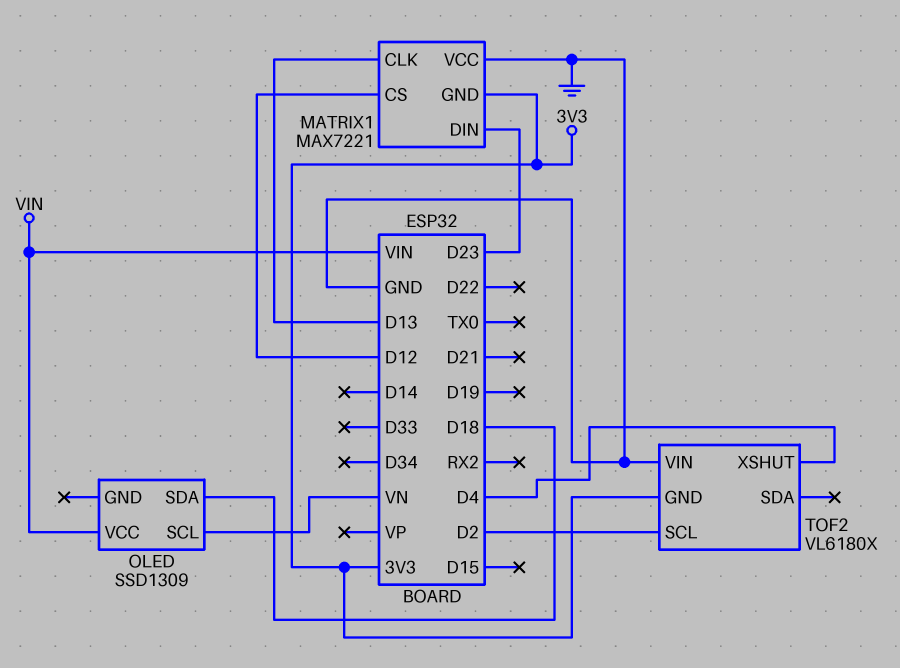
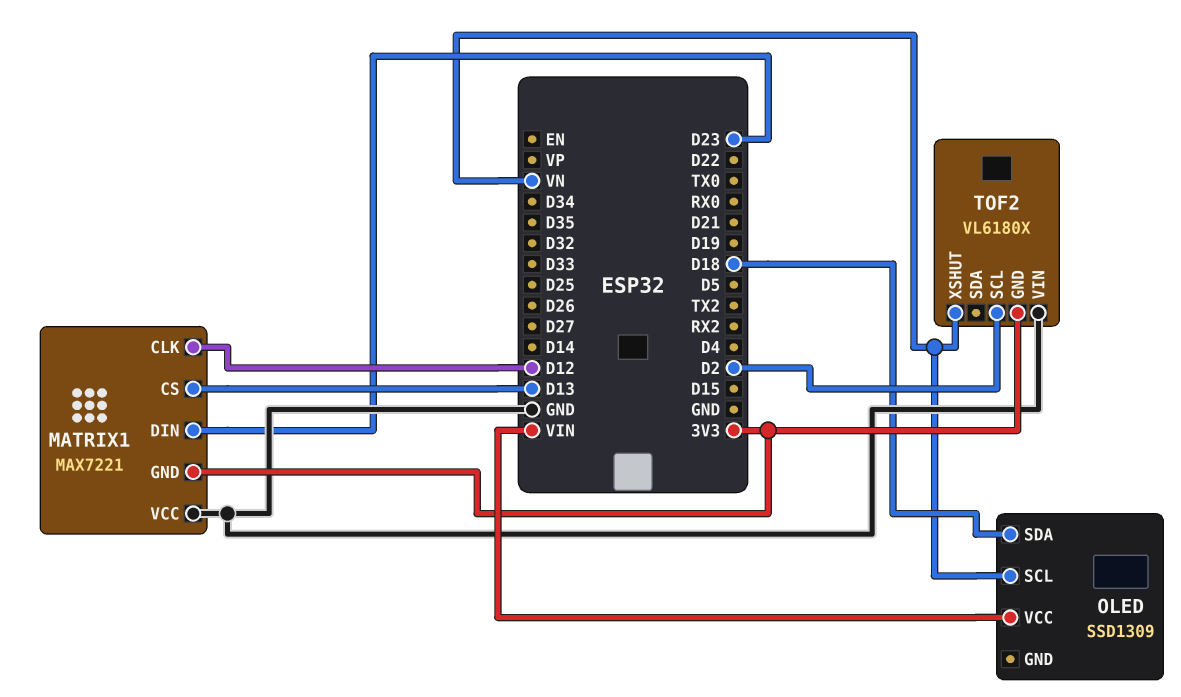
MATRIX1 pin CLK: D13 -> D12
MATRIX1 pin CS: D12 -> D13
TOF2 pin XSHUT: D4 -> VN

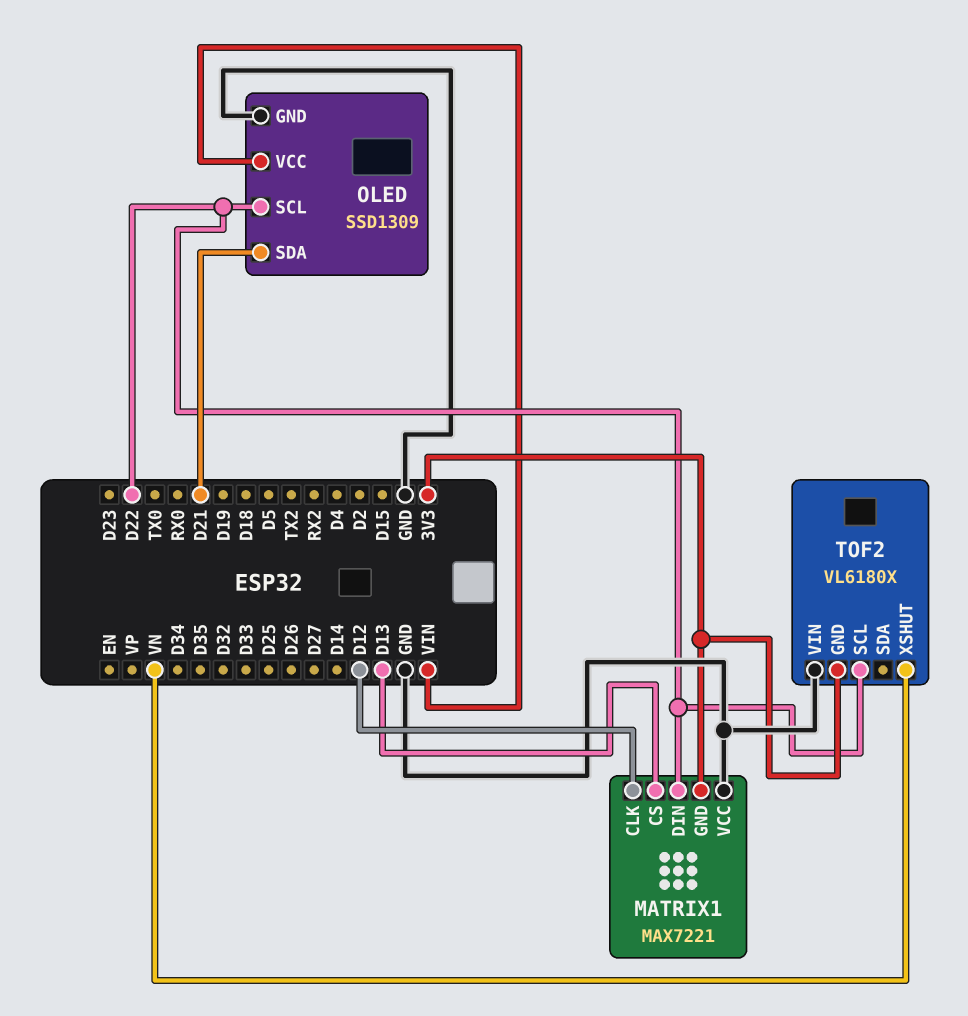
MATRIX1 pin DIN: D23 -> D22
OLED pin GND: none -> GND
OLED pin SCL: VN -> D22
OLED pin SDA: D18 -> D21
TOF2 pin SCL: D2 -> D22

